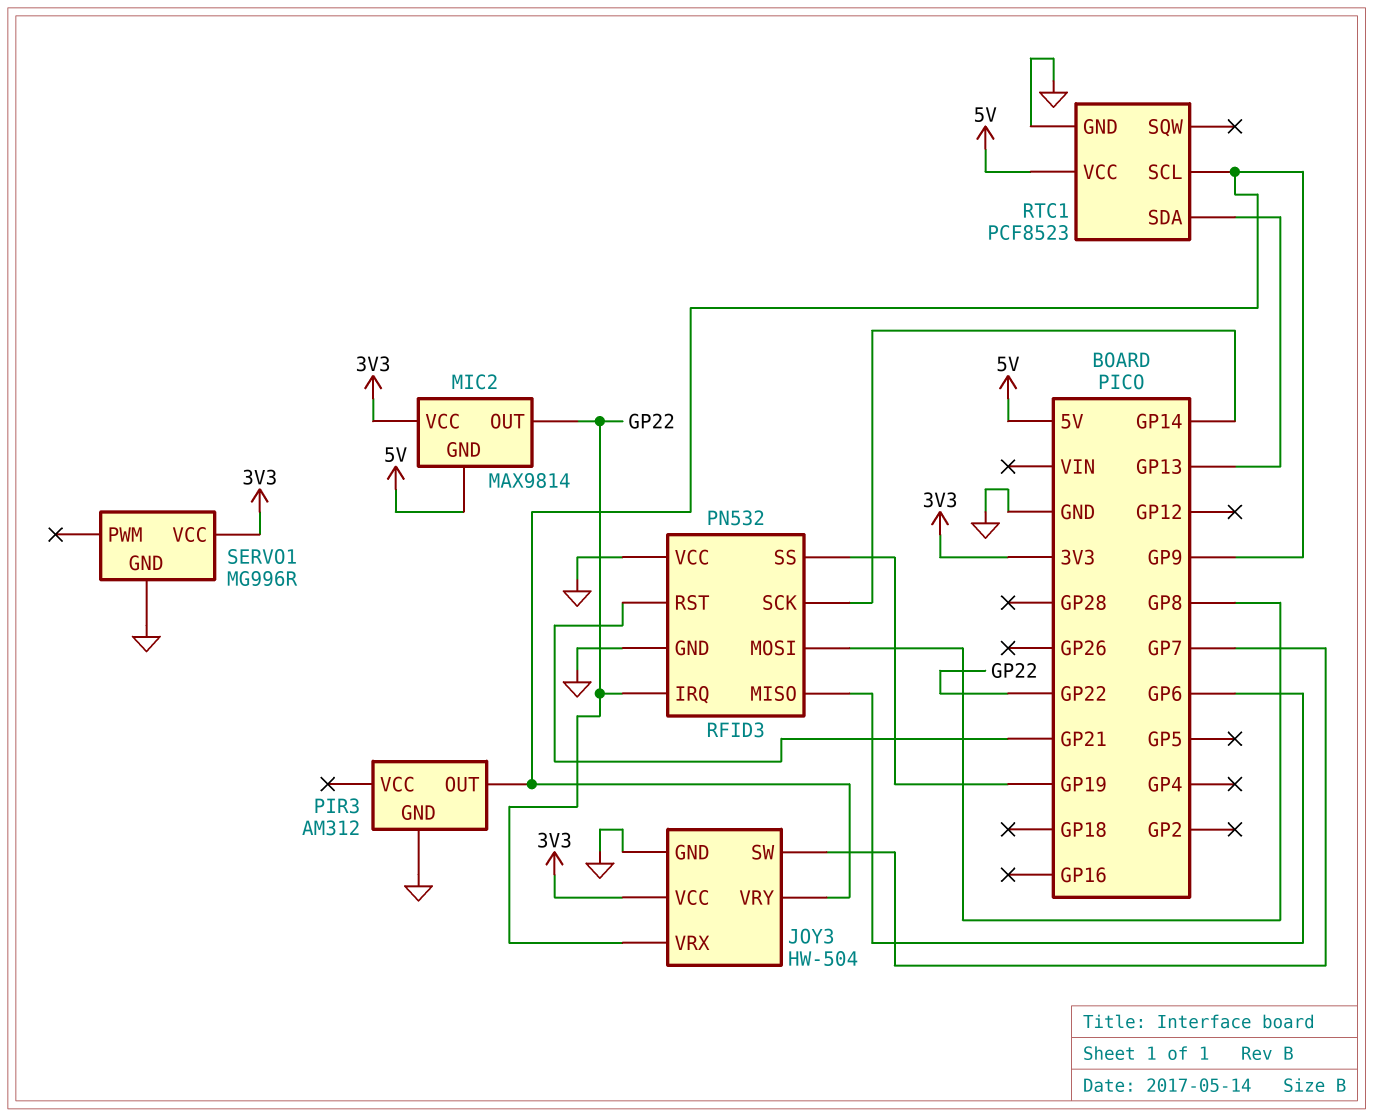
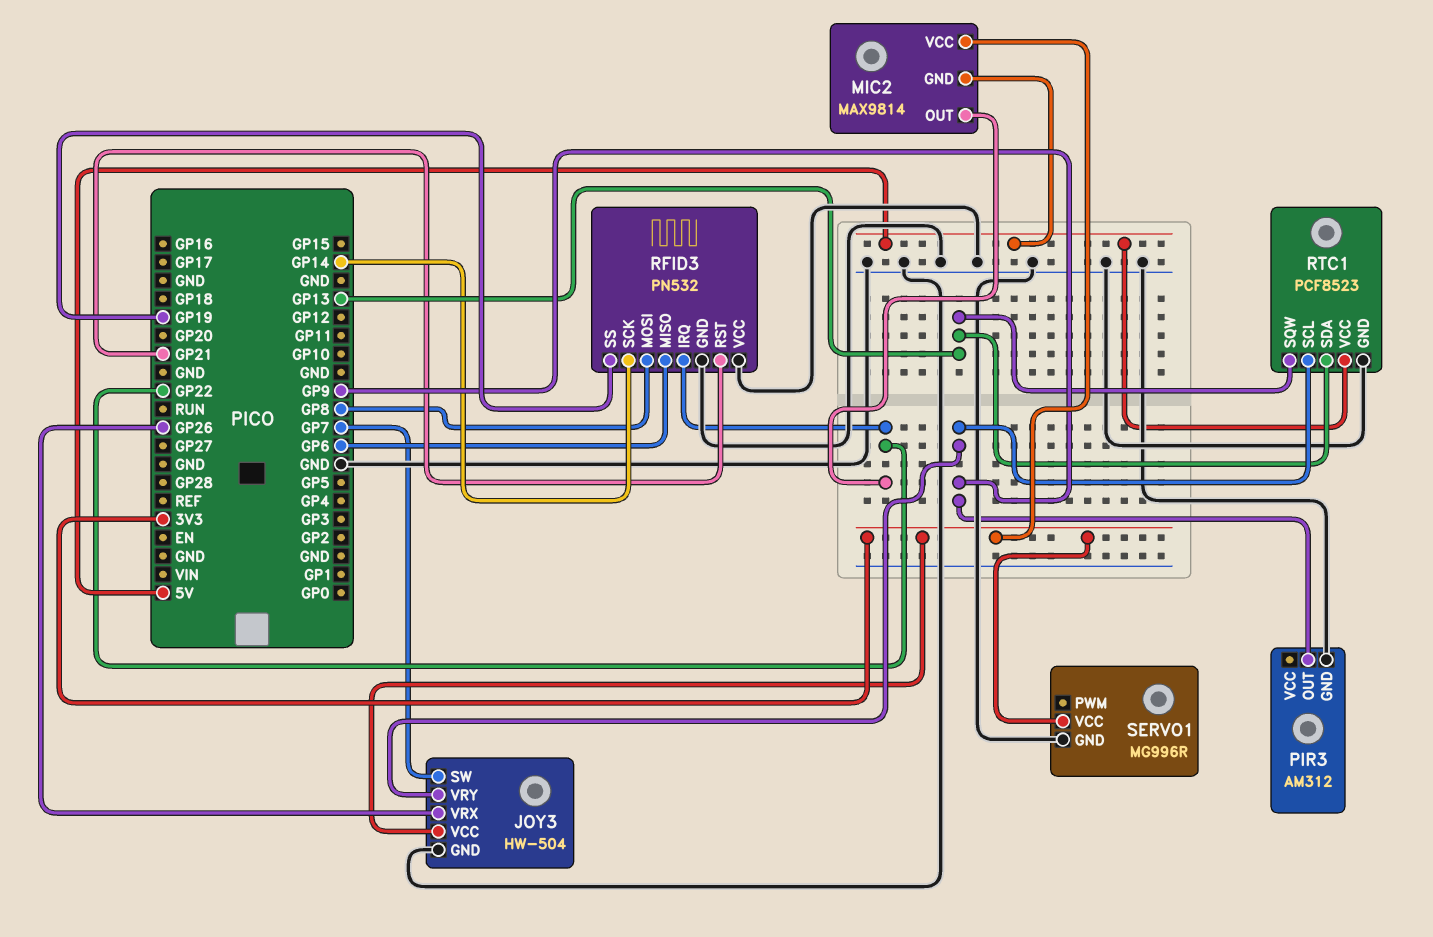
JOY3 pin VRX: GP22 -> GP26
RTC1 pin SQW: none -> GP13

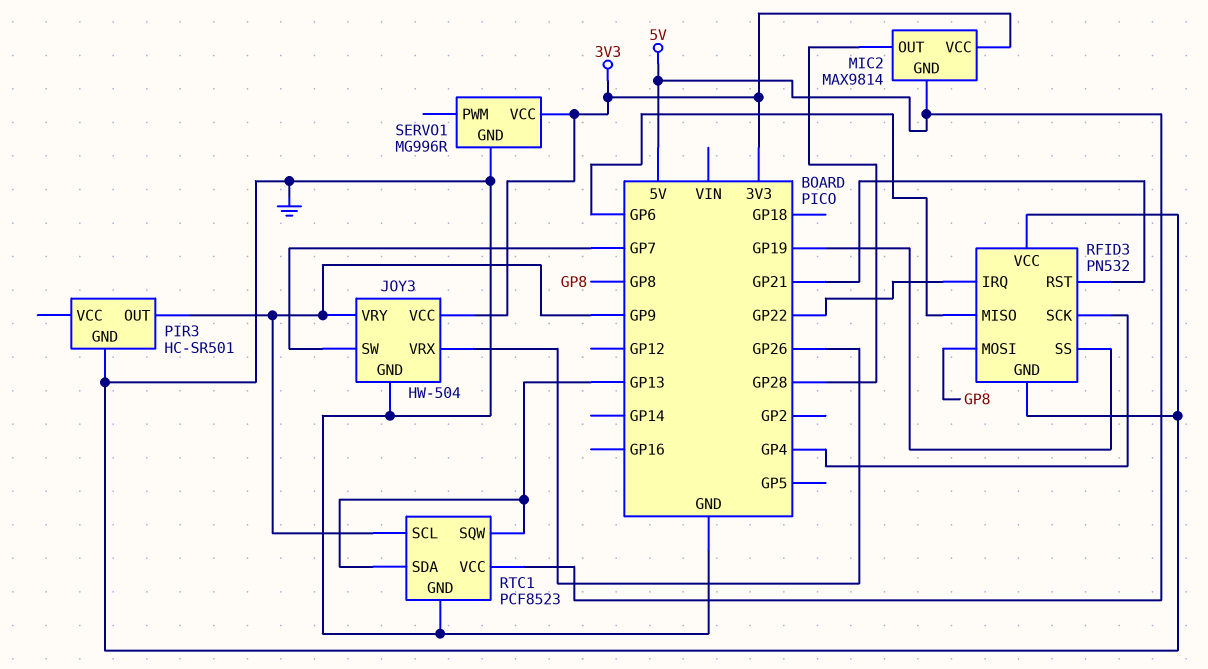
MIC2 pin OUT: GP22 -> GP28
PIR3: AM312 -> HC-SR501
RFID3 pin SCK: GP14 -> GP4

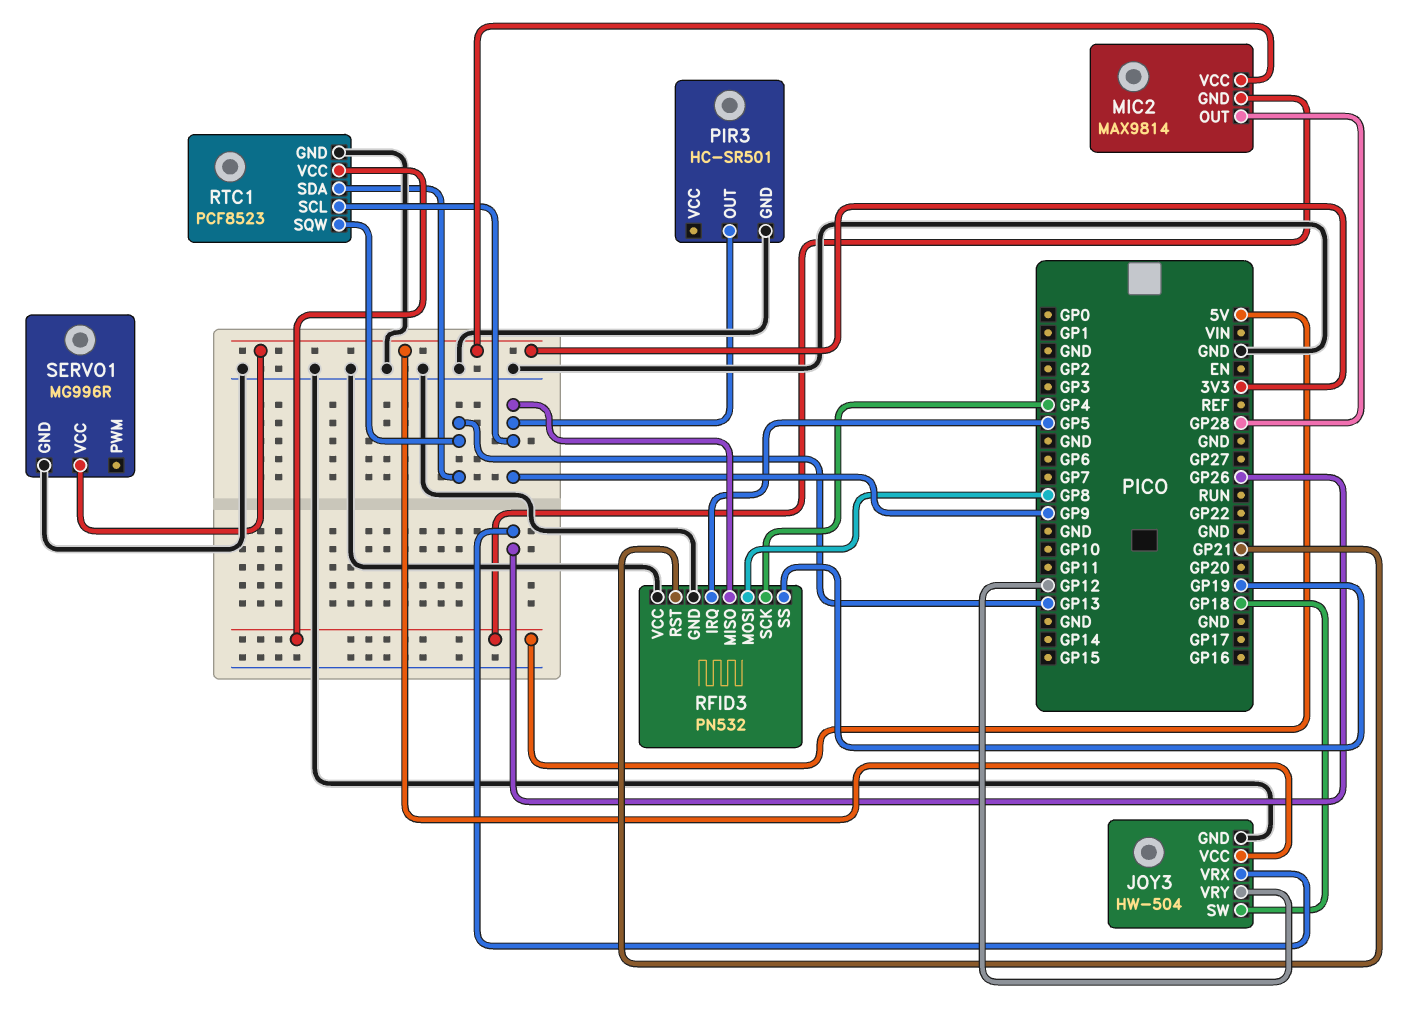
JOY3 pin SW: GP7 -> GP18
JOY3 pin VRY: GP9 -> GP12
RFID3 pin IRQ: GP22 -> GP5
RFID3 pin MISO: GP6 -> GP9

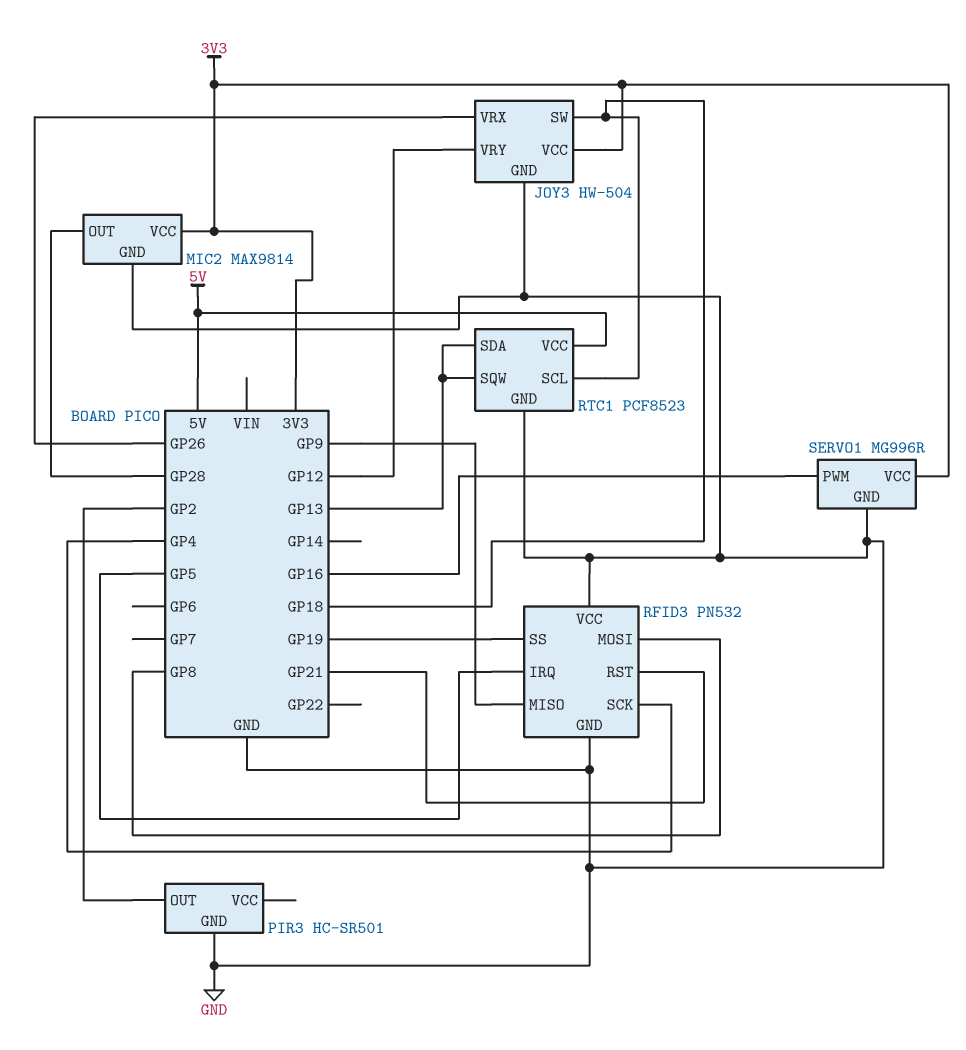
MIC2 pin GND: 5V -> GND
PIR3 pin OUT: GP9 -> GP2
RTC1 pin SCL: GP9 -> GP18
SERVO1 pin PWM: none -> GP16

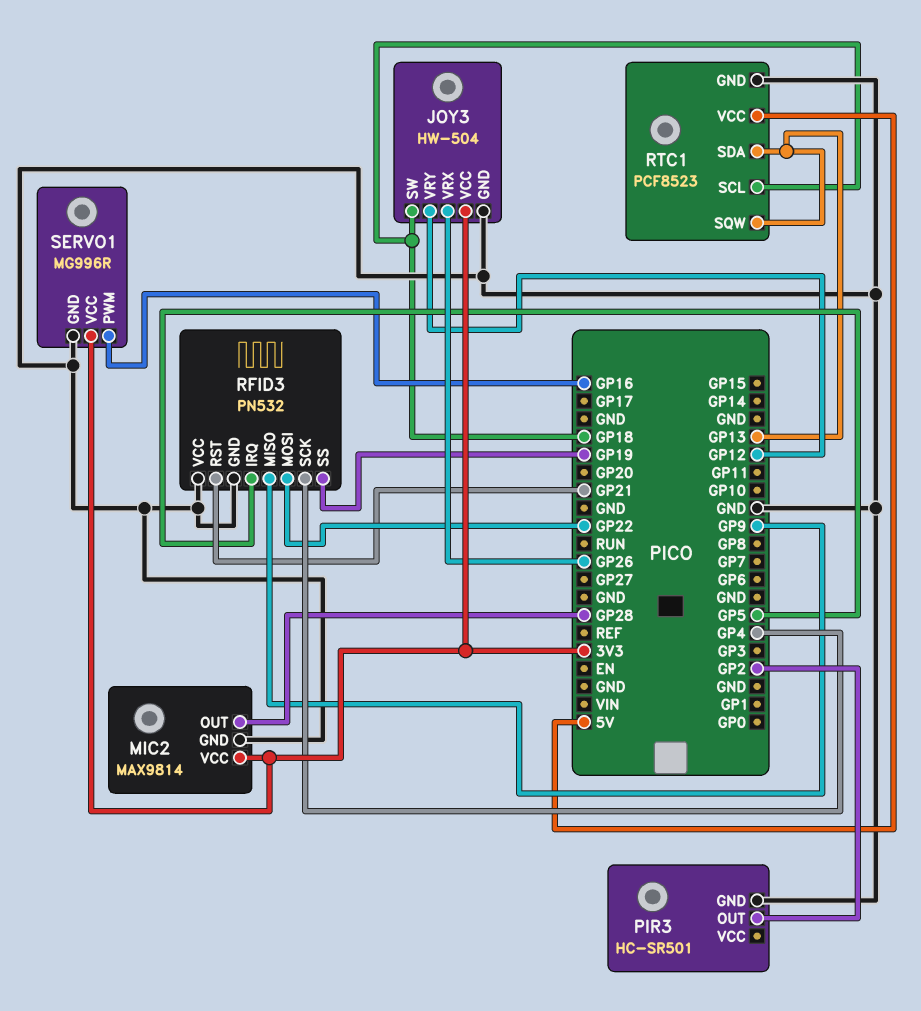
RFID3 pin MOSI: GP8 -> GP22

